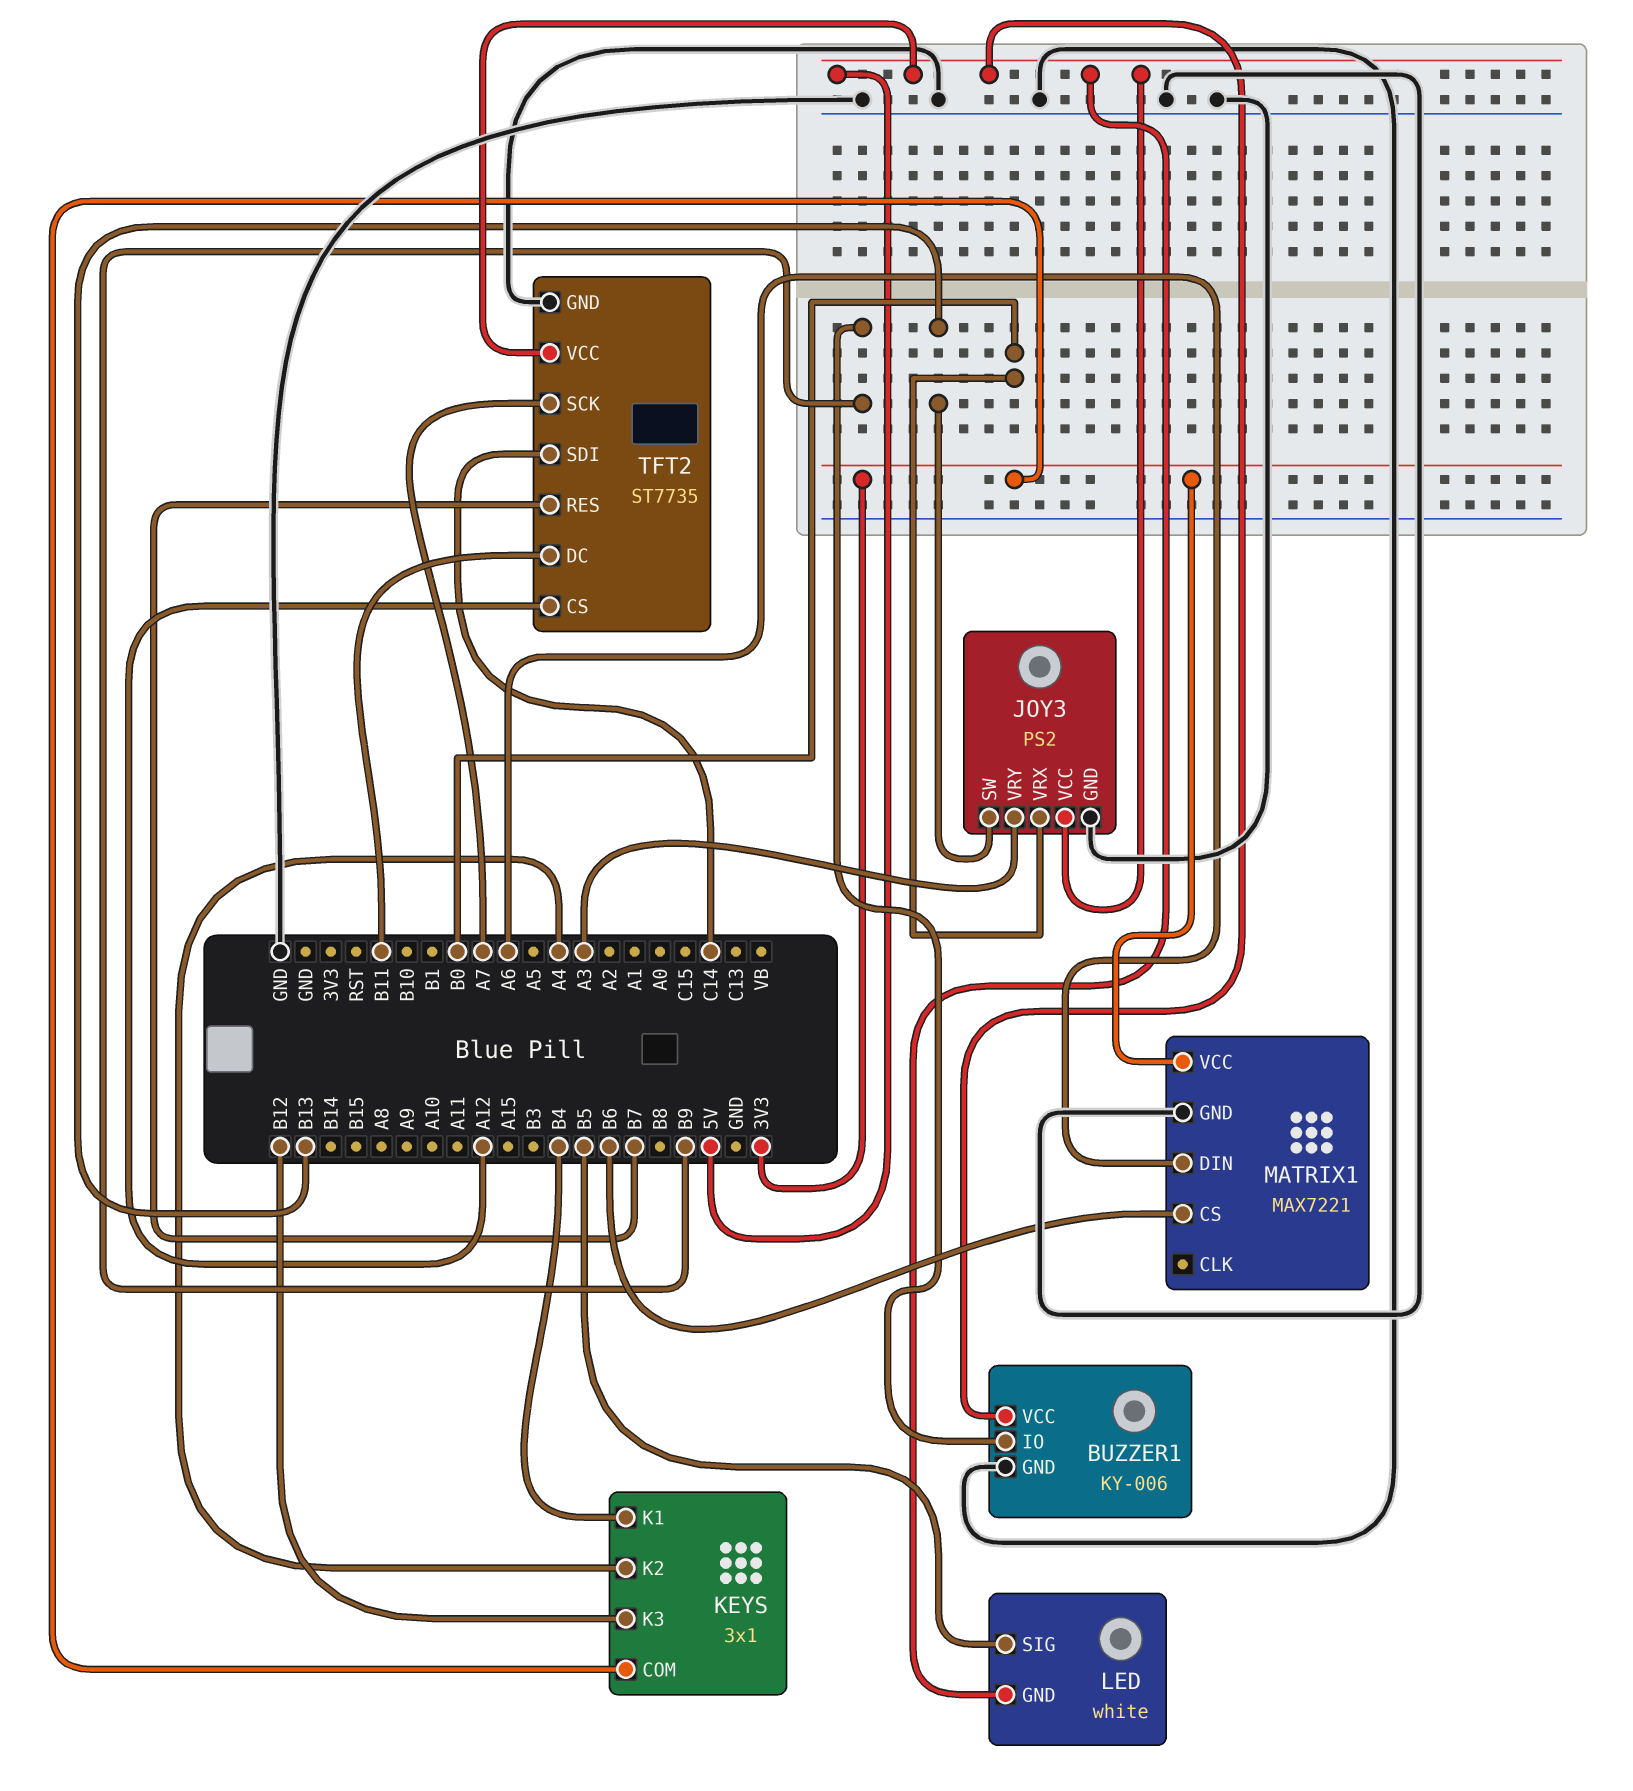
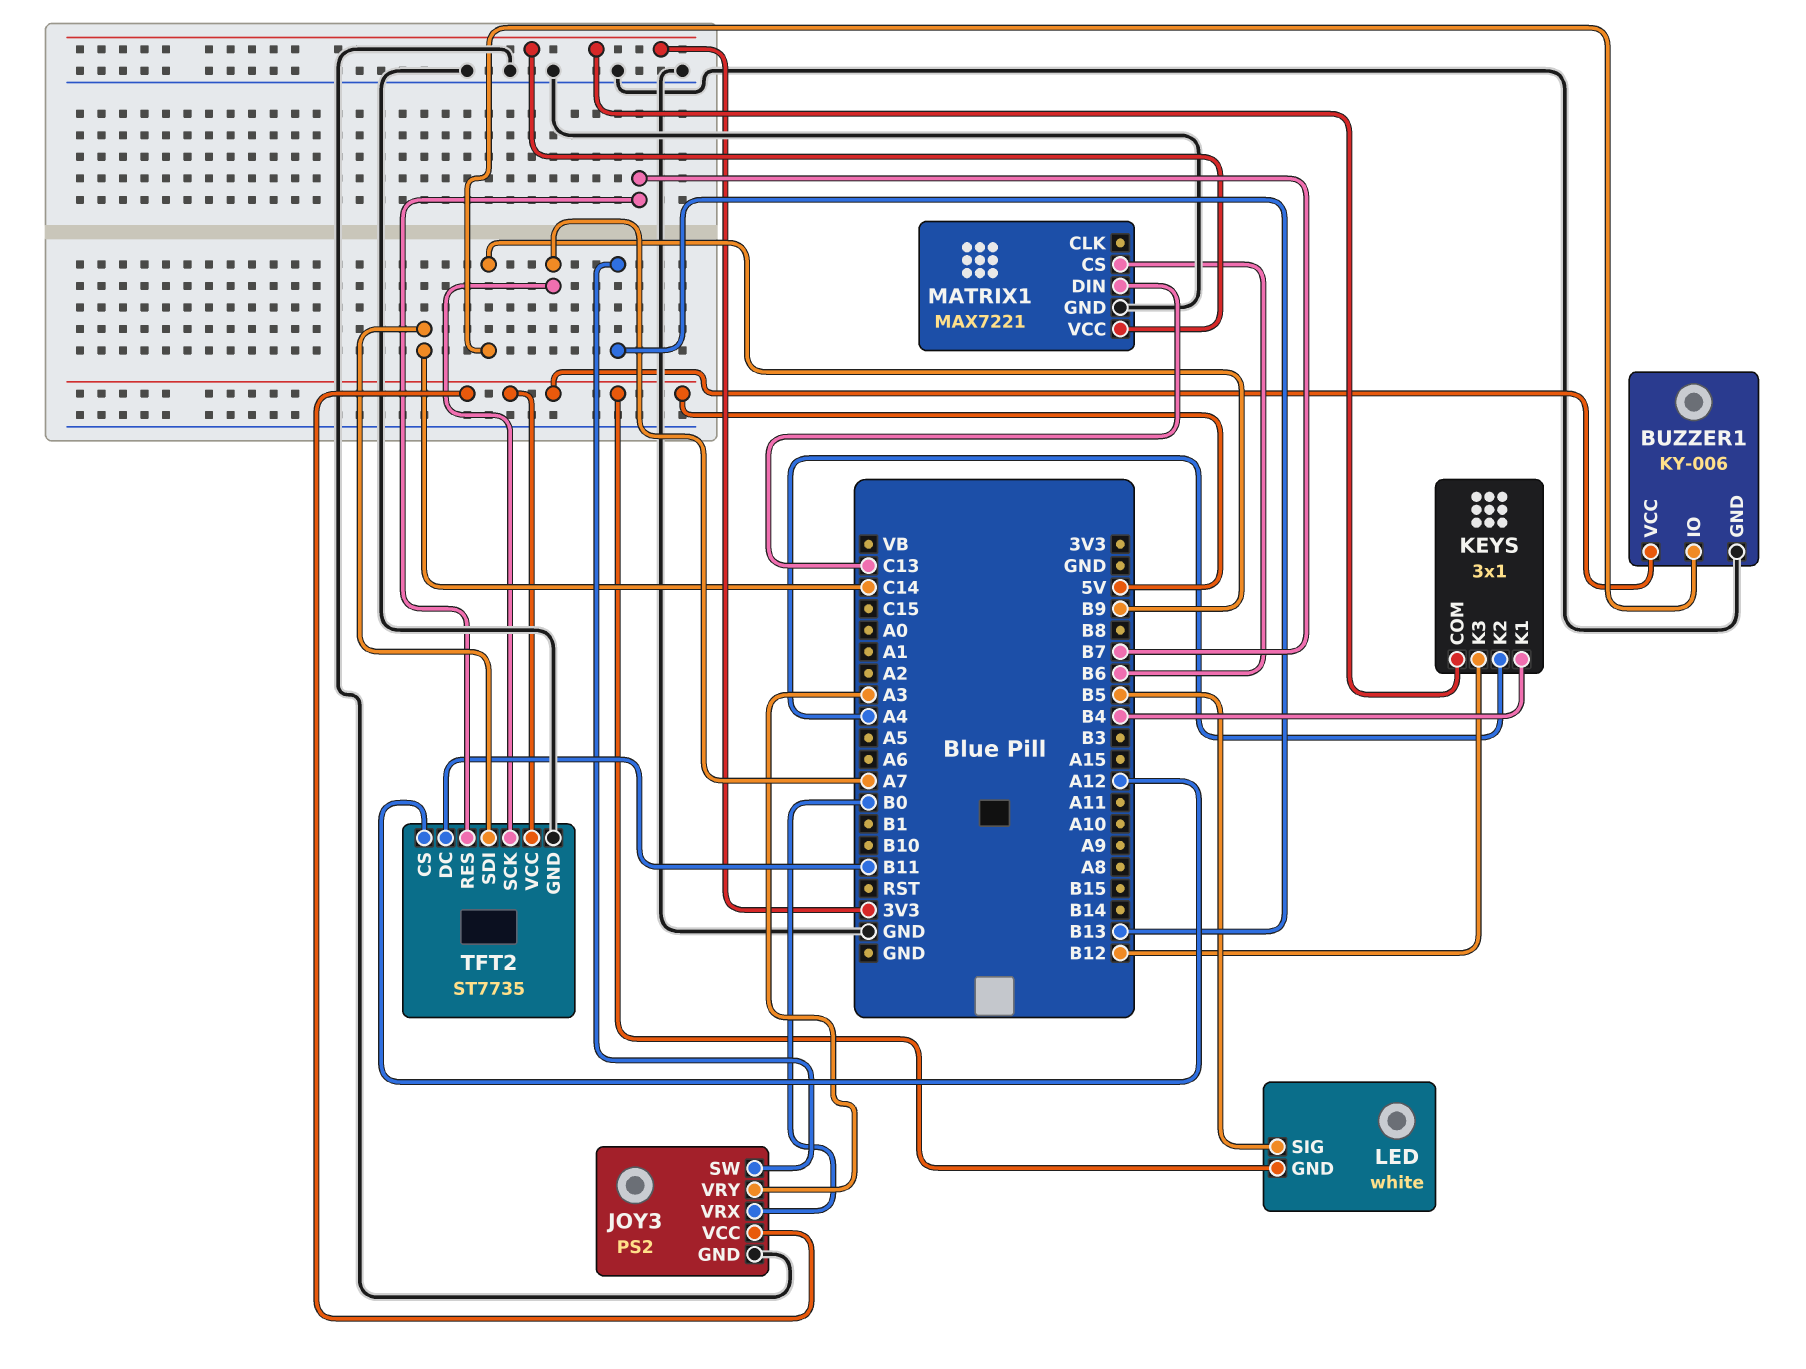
MATRIX1 pin DIN: A6 -> C13

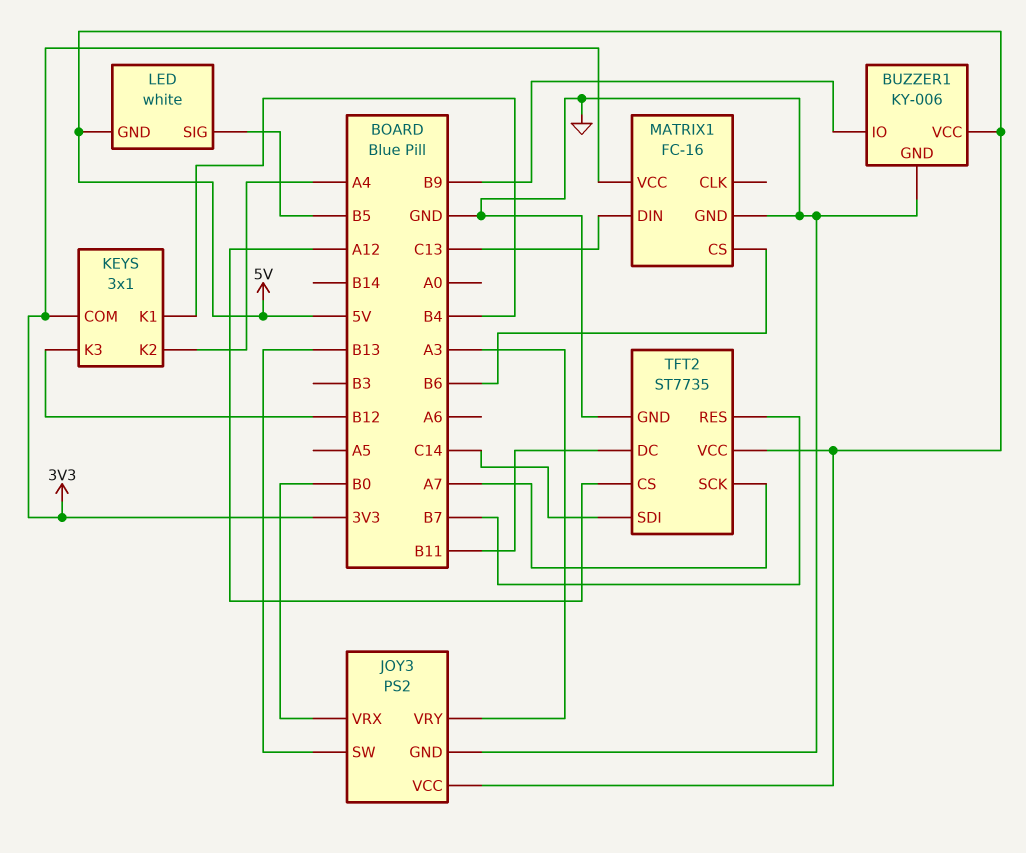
MATRIX1: MAX7221 -> FC-16

